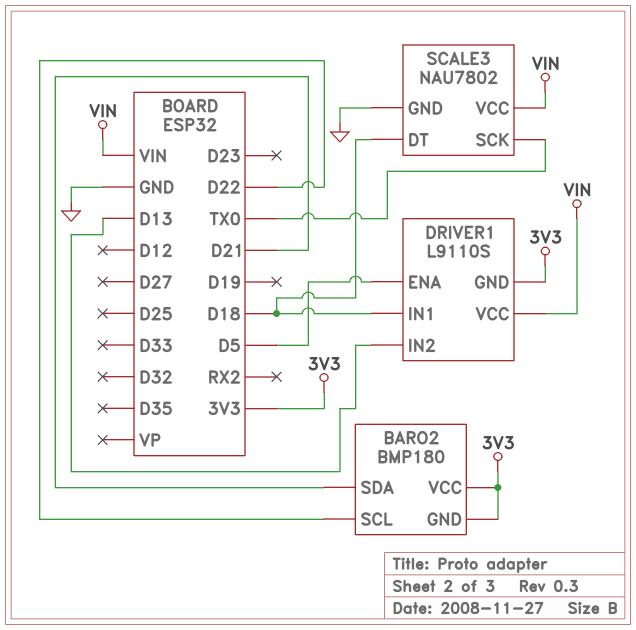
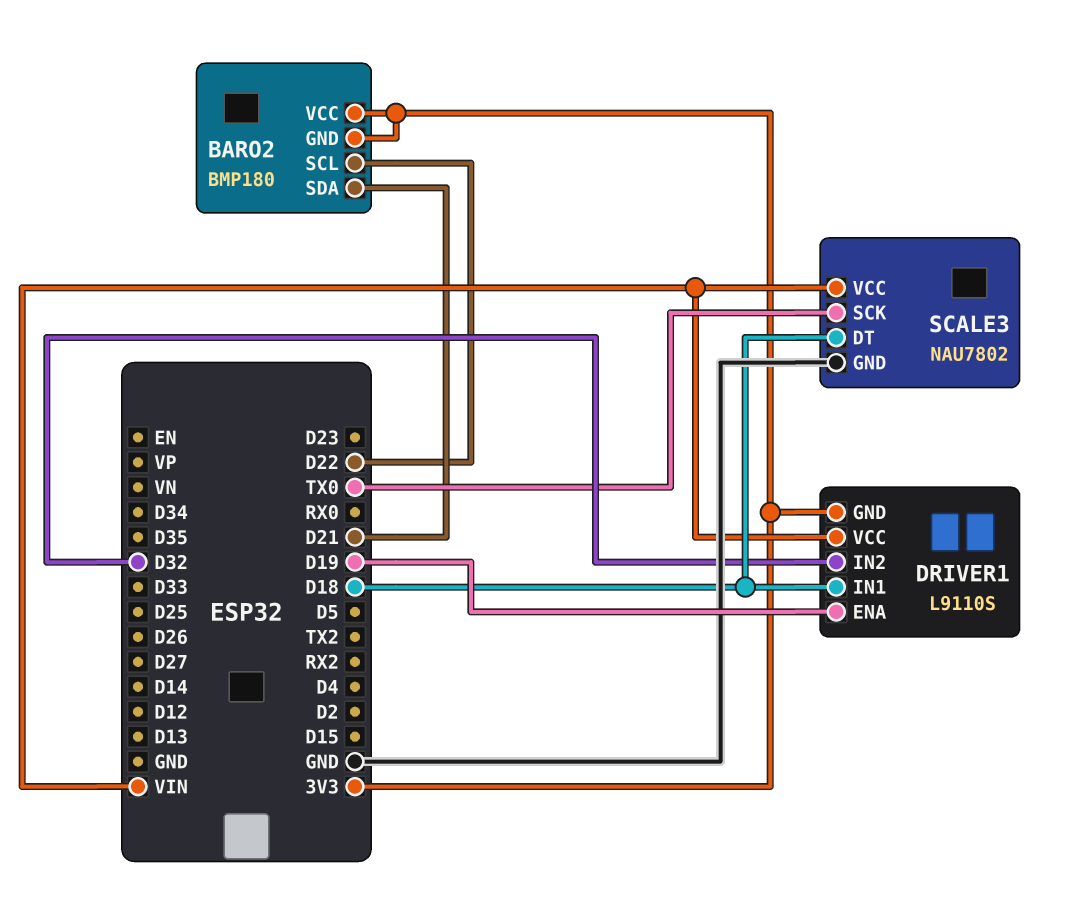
DRIVER1 pin ENA: D5 -> D19
DRIVER1 pin IN2: D13 -> D32

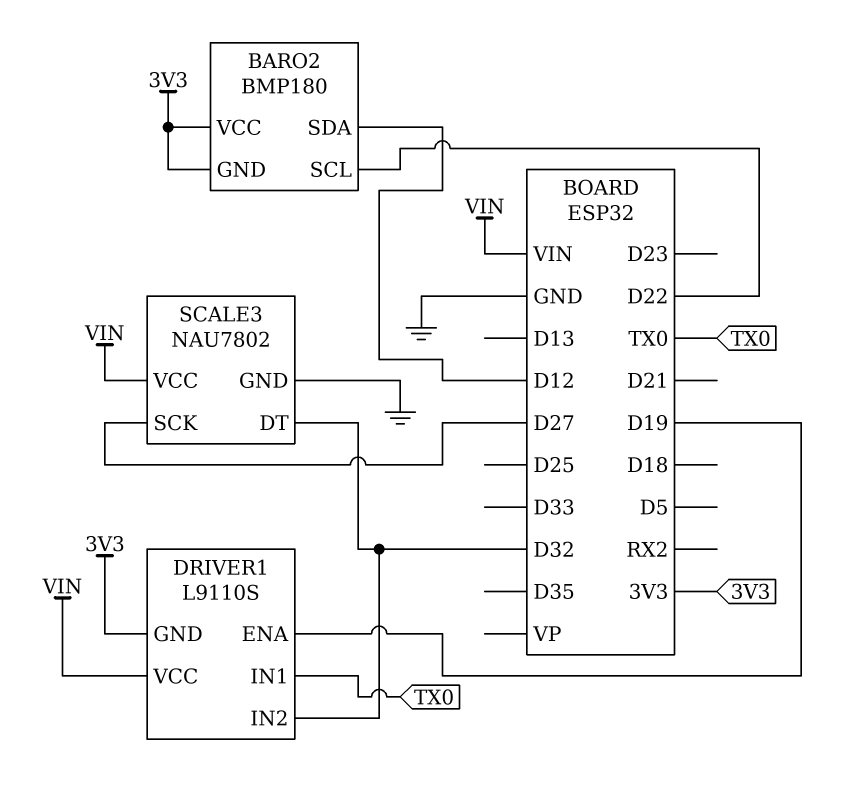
BARO2 pin SDA: D21 -> D12
DRIVER1 pin IN1: D18 -> TX0
SCALE3 pin DT: D18 -> D32
SCALE3 pin SCK: TX0 -> D27

